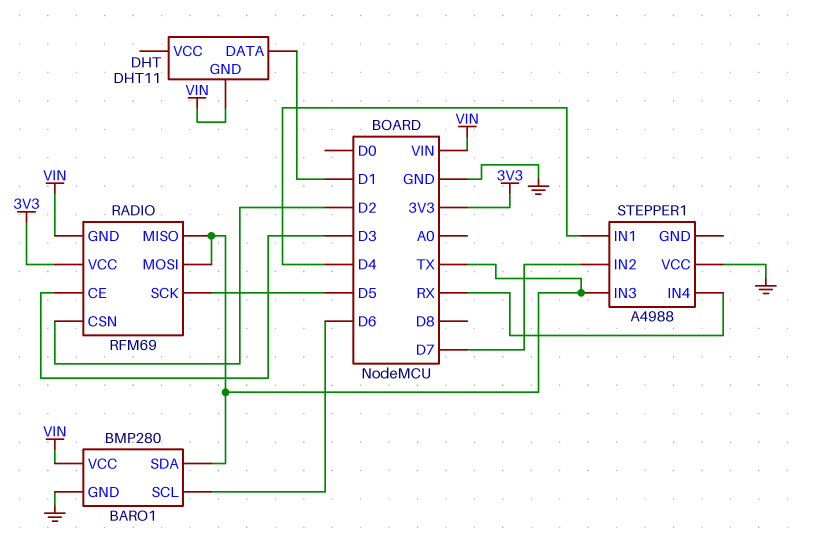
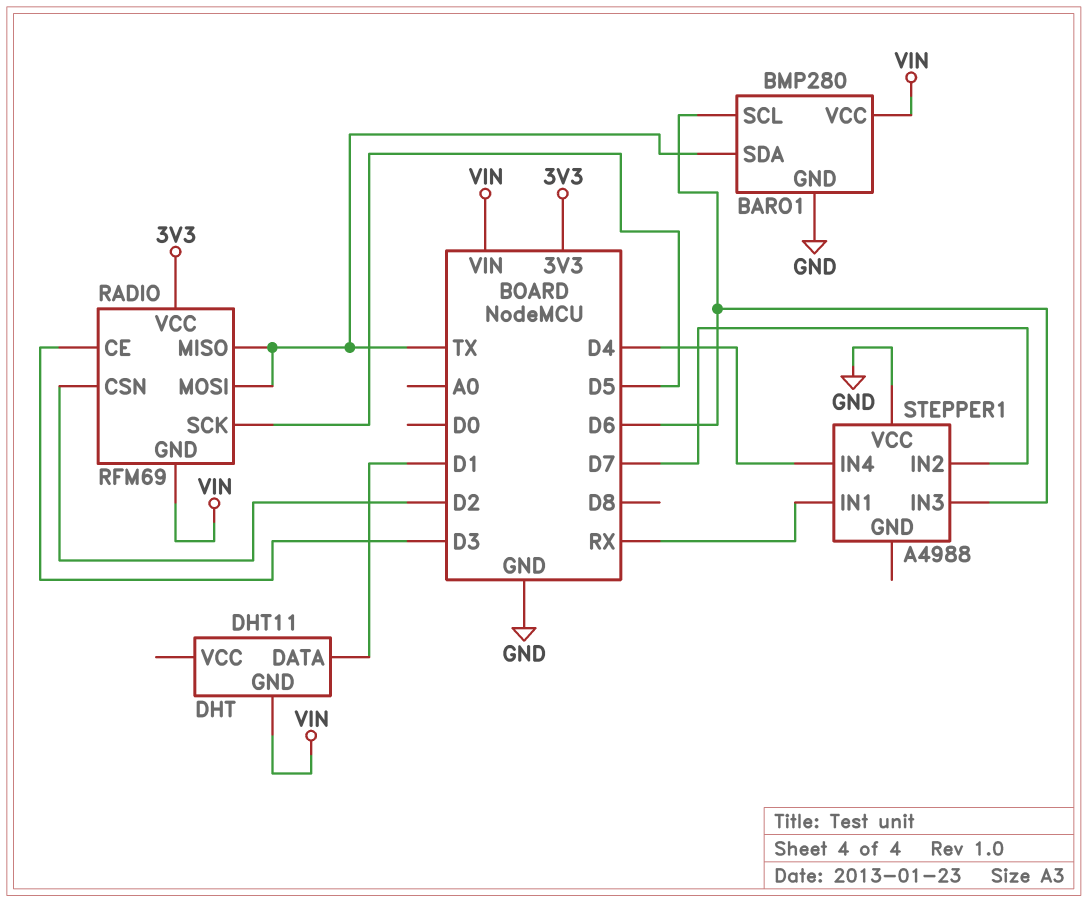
STEPPER1 pin IN1: D4 -> RX
STEPPER1 pin IN3: TX -> D6
STEPPER1 pin IN4: RX -> D4

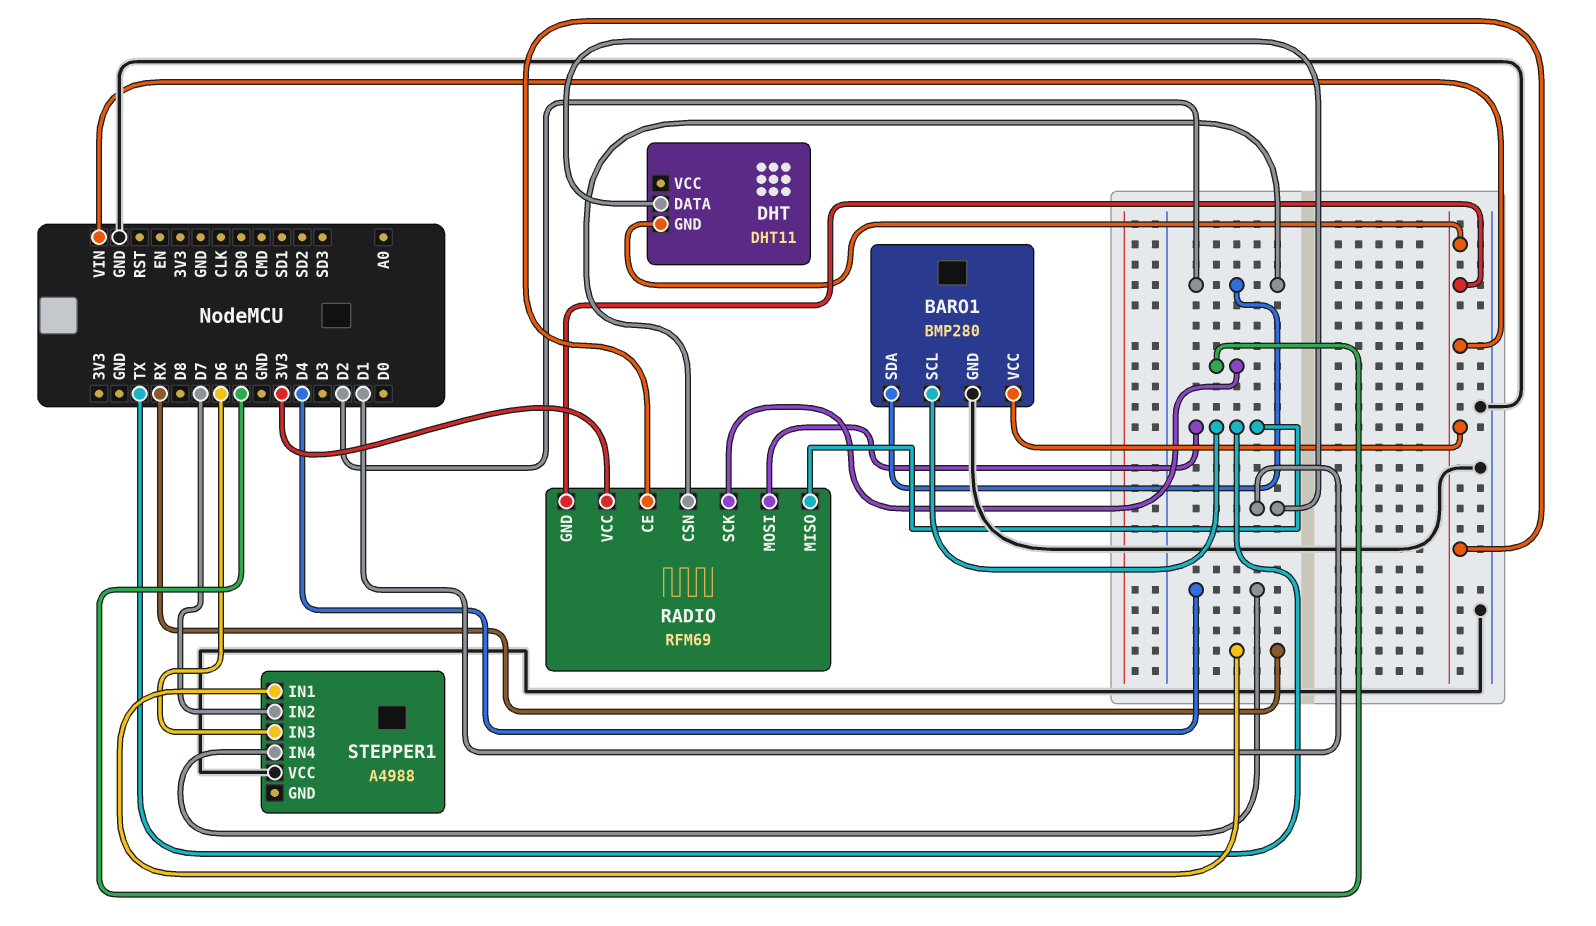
BARO1 pin SCL: D6 -> TX
BARO1 pin SDA: TX -> D2
RADIO pin CE: D3 -> VIN

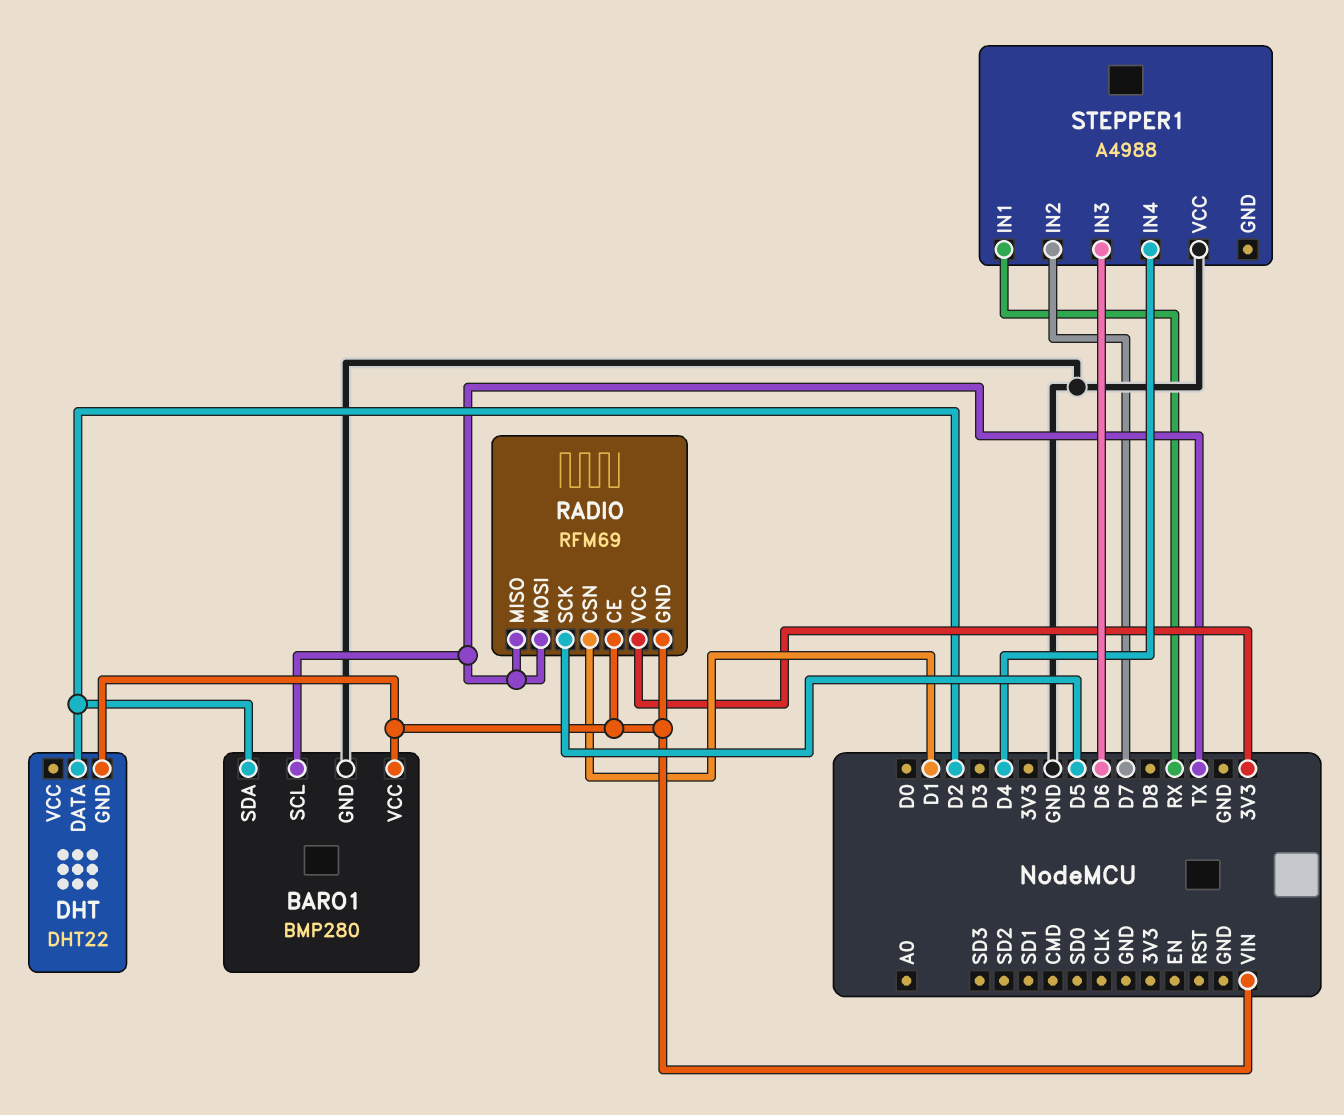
DHT: DHT11 -> DHT22
DHT pin DATA: D1 -> D2
RADIO pin CSN: D2 -> D1

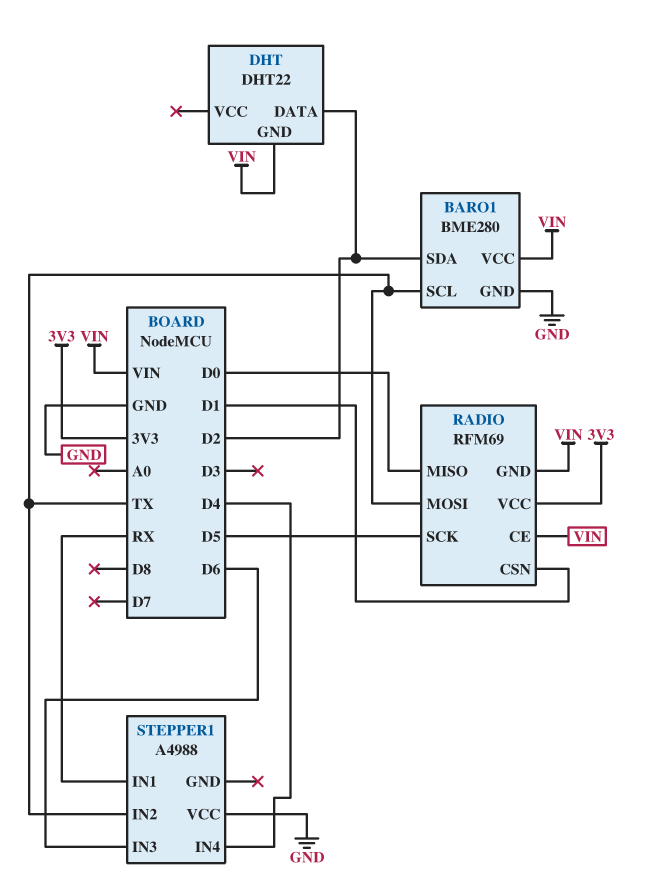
BARO1: BMP280 -> BME280
RADIO pin MISO: TX -> D0
STEPPER1 pin IN2: D7 -> TX

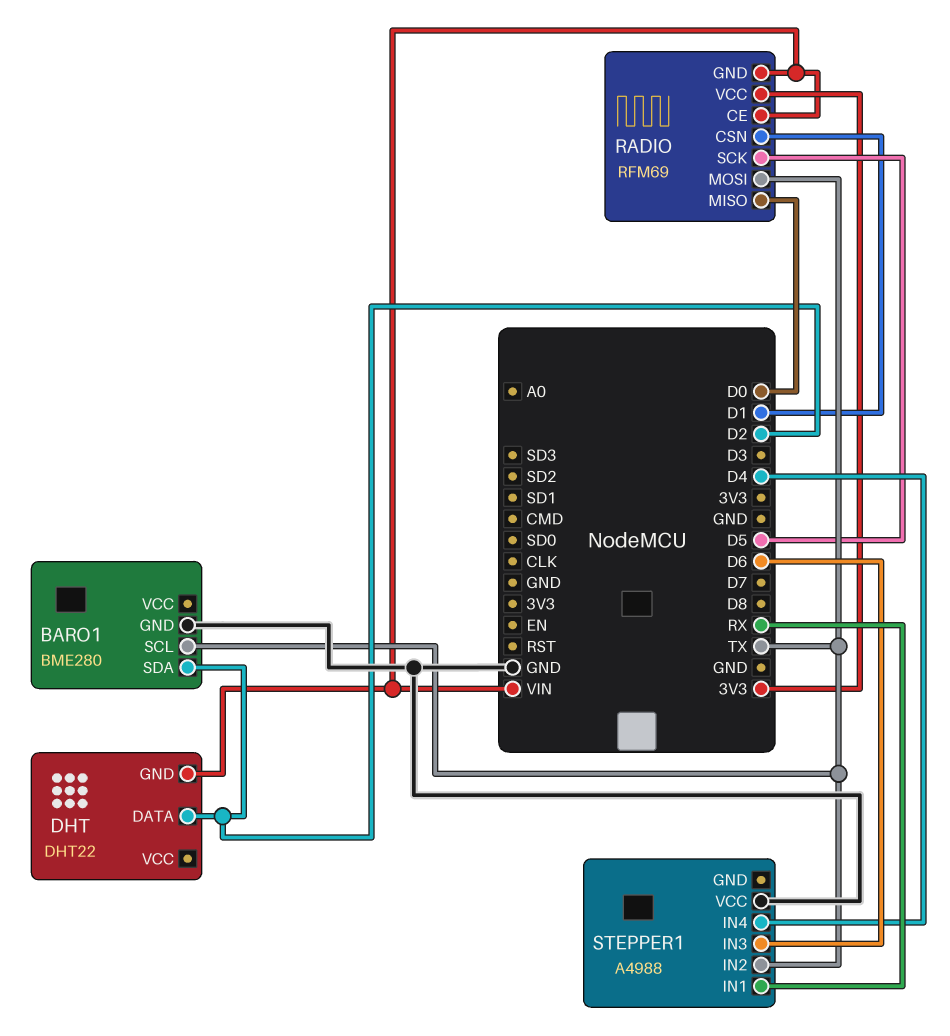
BARO1 pin VCC: VIN -> none

